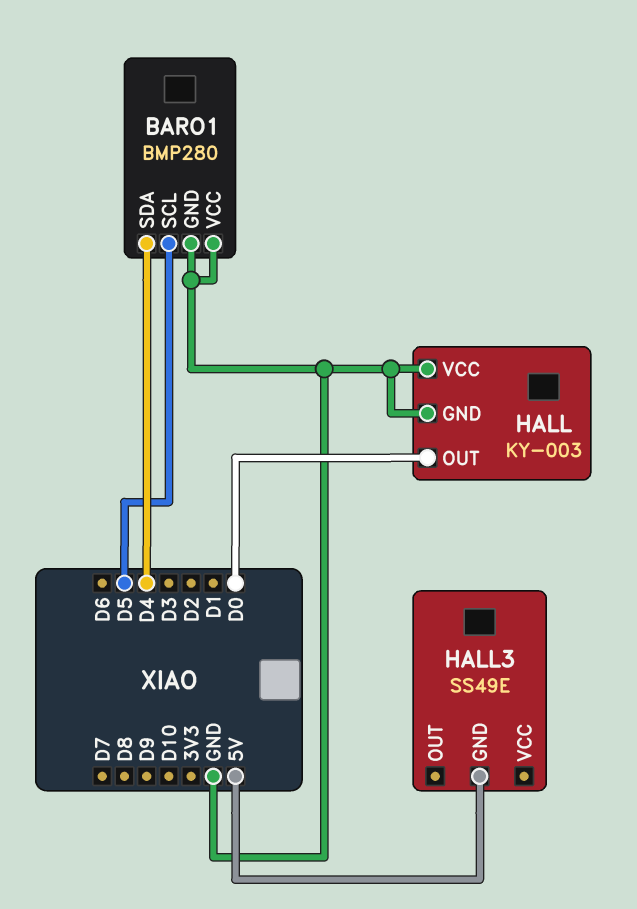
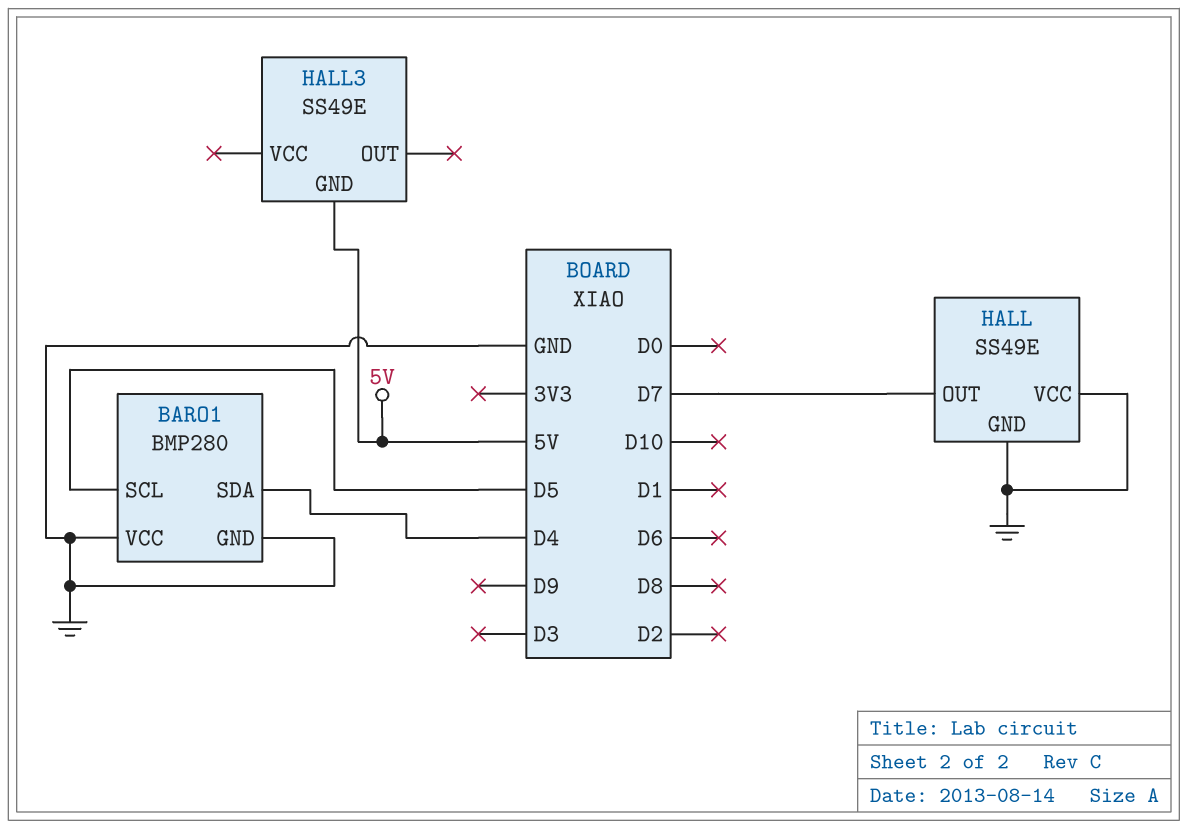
HALL: KY-003 -> SS49E
HALL pin OUT: D0 -> D7

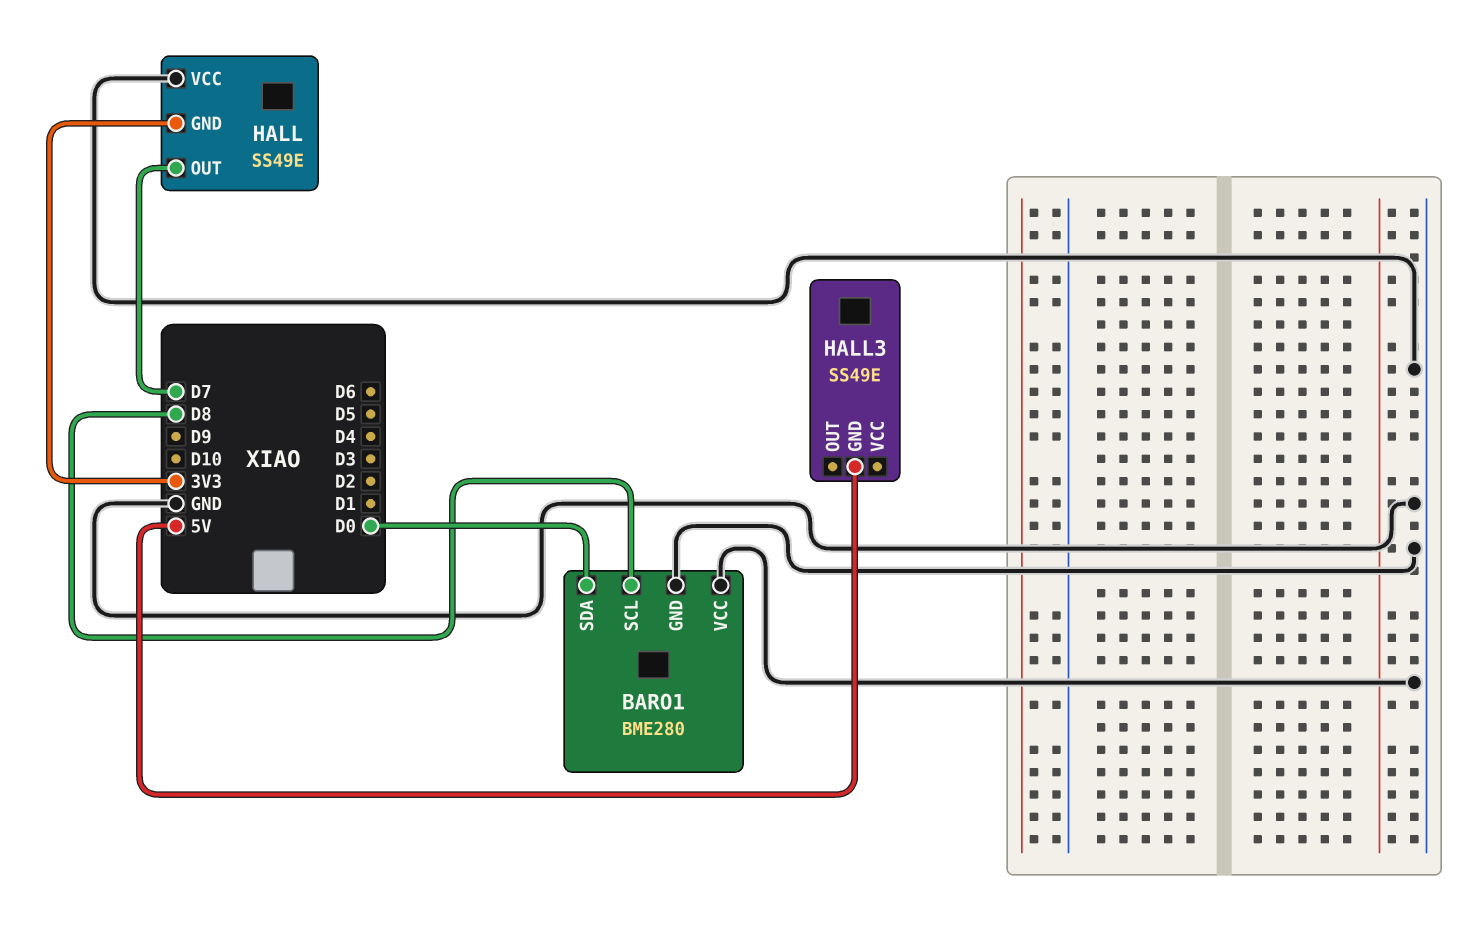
BARO1: BMP280 -> BME280
BARO1 pin SCL: D5 -> D8
BARO1 pin SDA: D4 -> D0
HALL pin GND: GND -> 3V3

